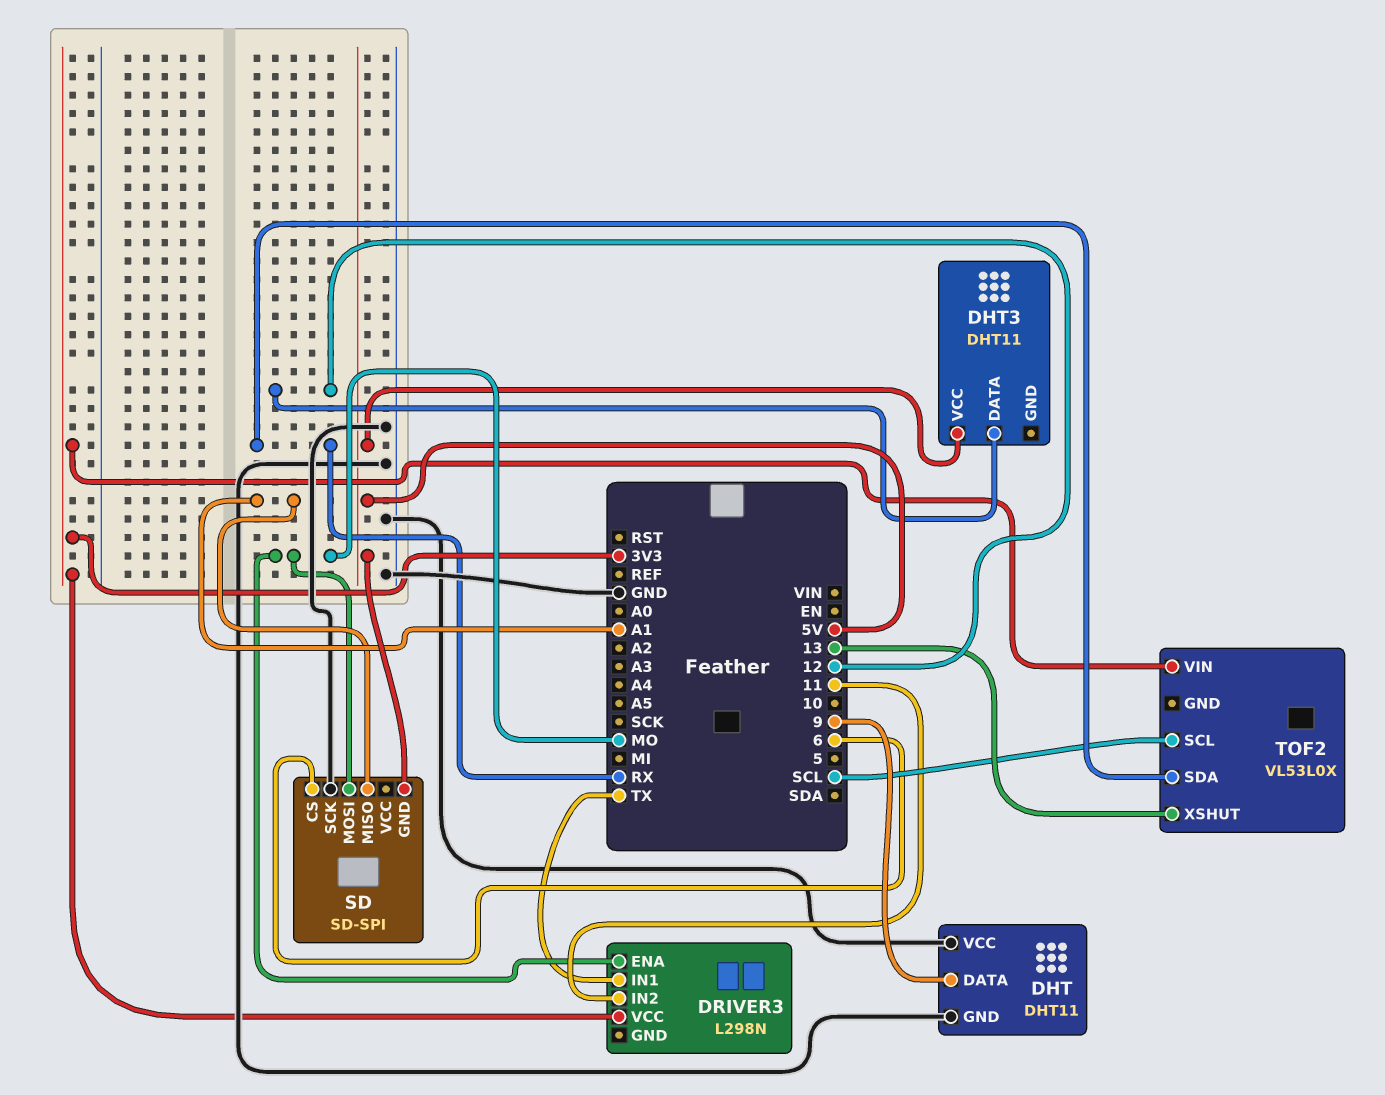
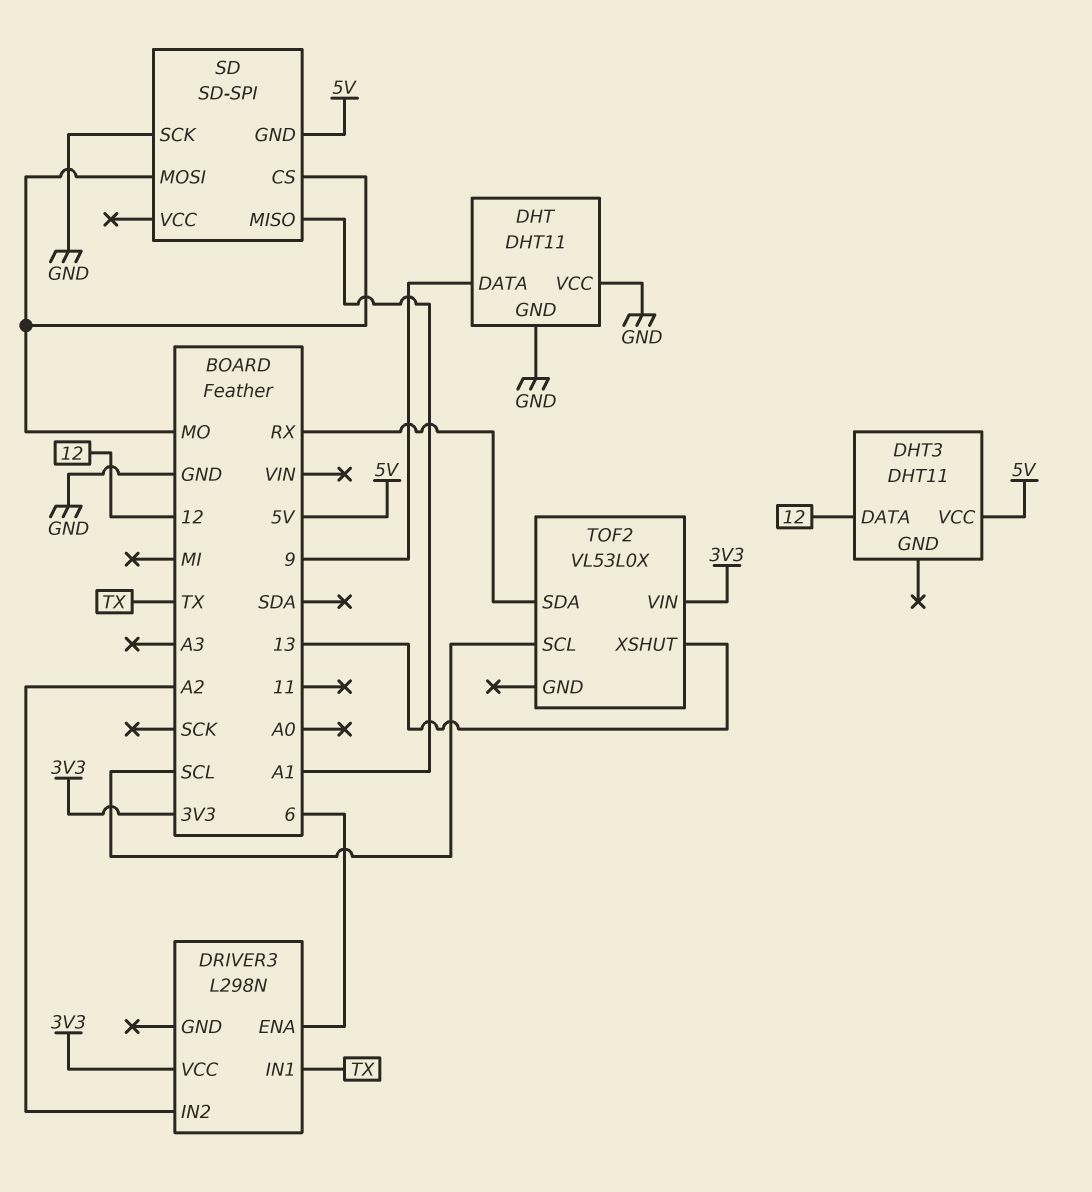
DRIVER3 pin ENA: MO -> 6
DRIVER3 pin IN2: 11 -> A2
SD pin CS: 6 -> MO

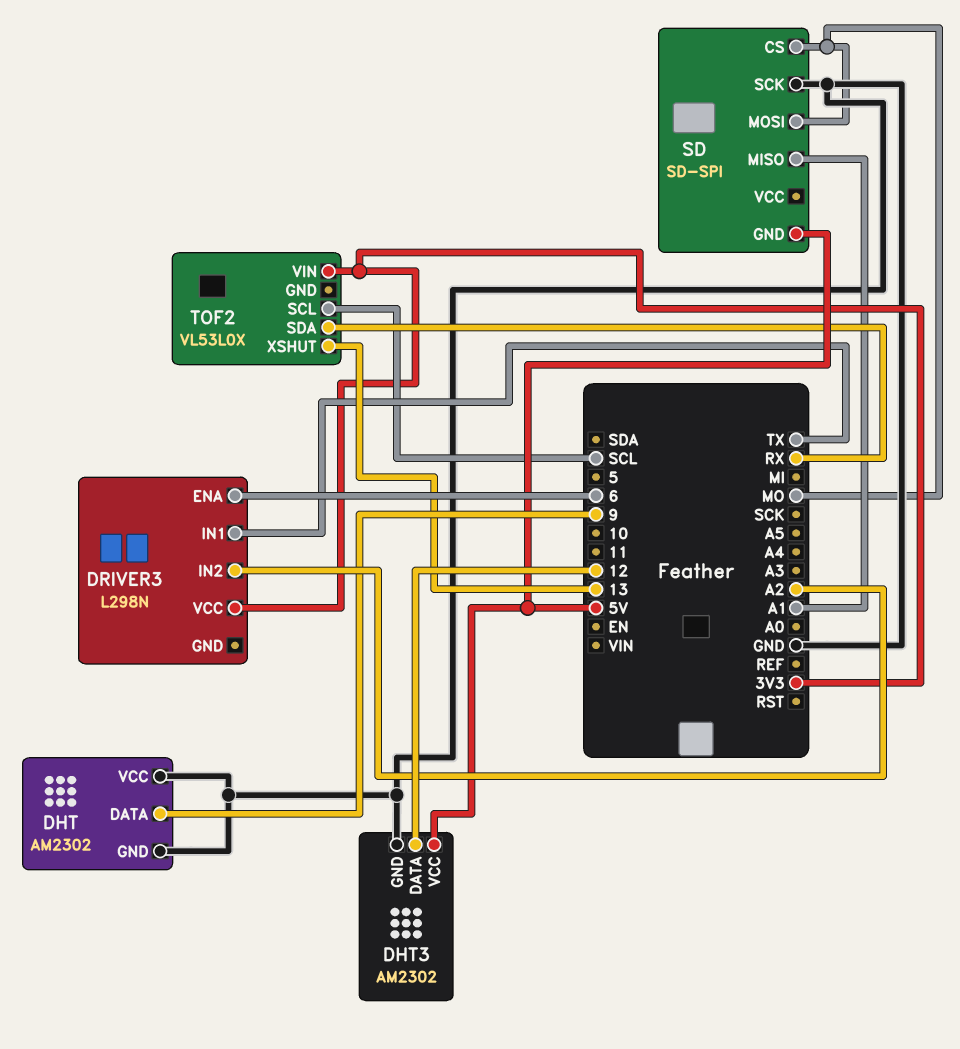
DHT: DHT11 -> AM2302
DHT3: DHT11 -> AM2302
DHT3 pin GND: none -> GND

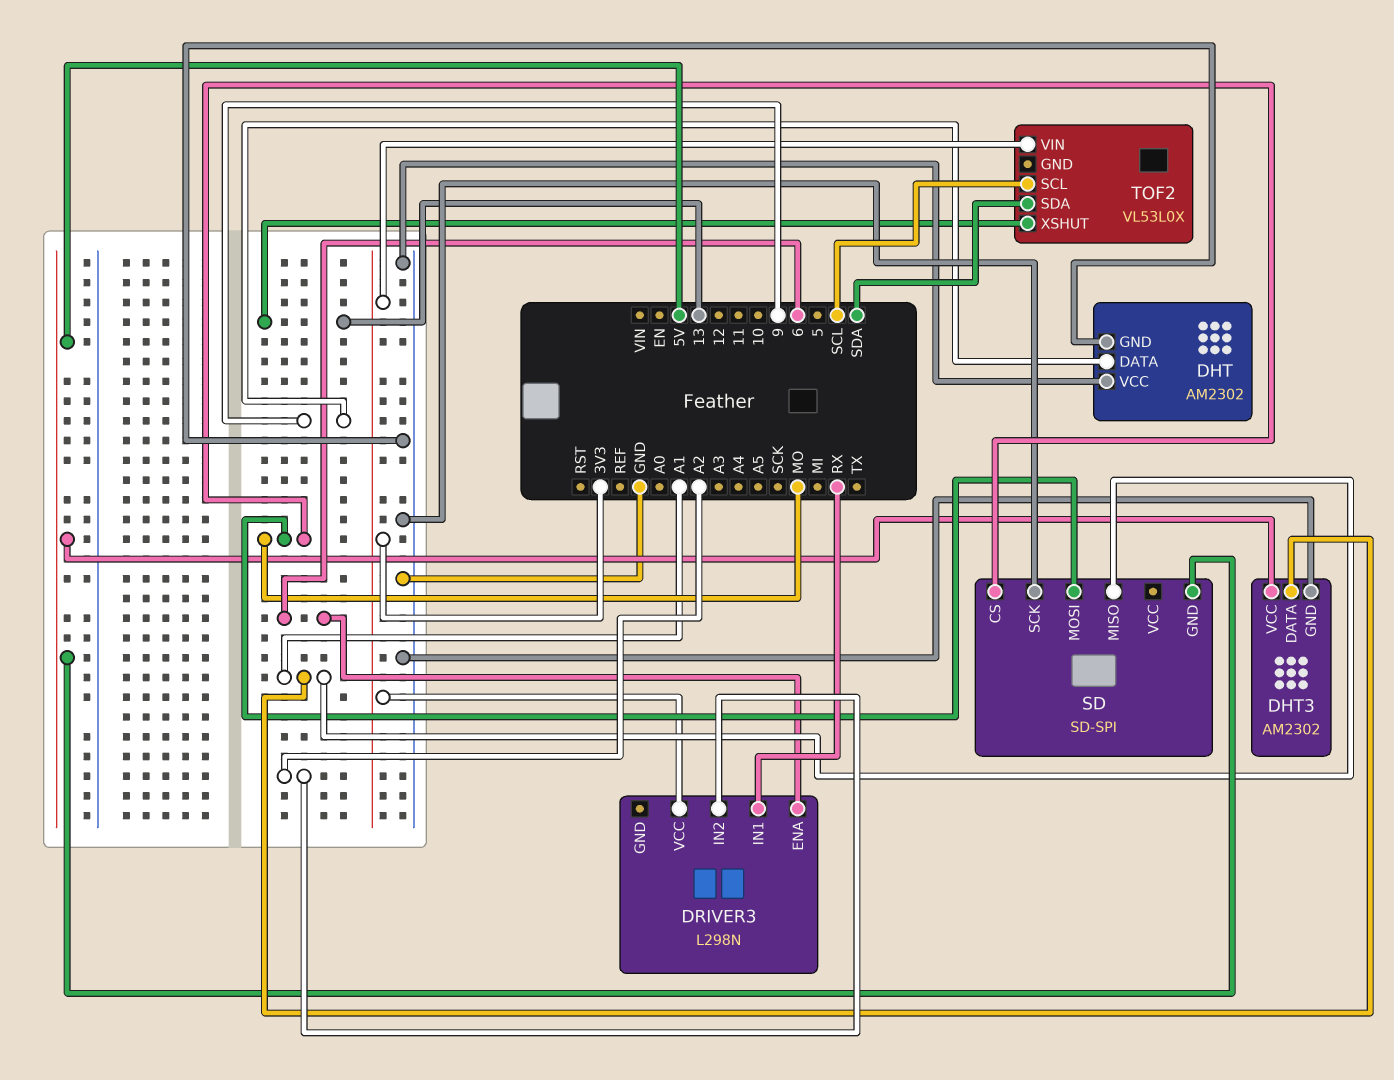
DHT3 pin DATA: 12 -> A1
DRIVER3 pin IN1: TX -> RX
TOF2 pin SDA: RX -> SDA

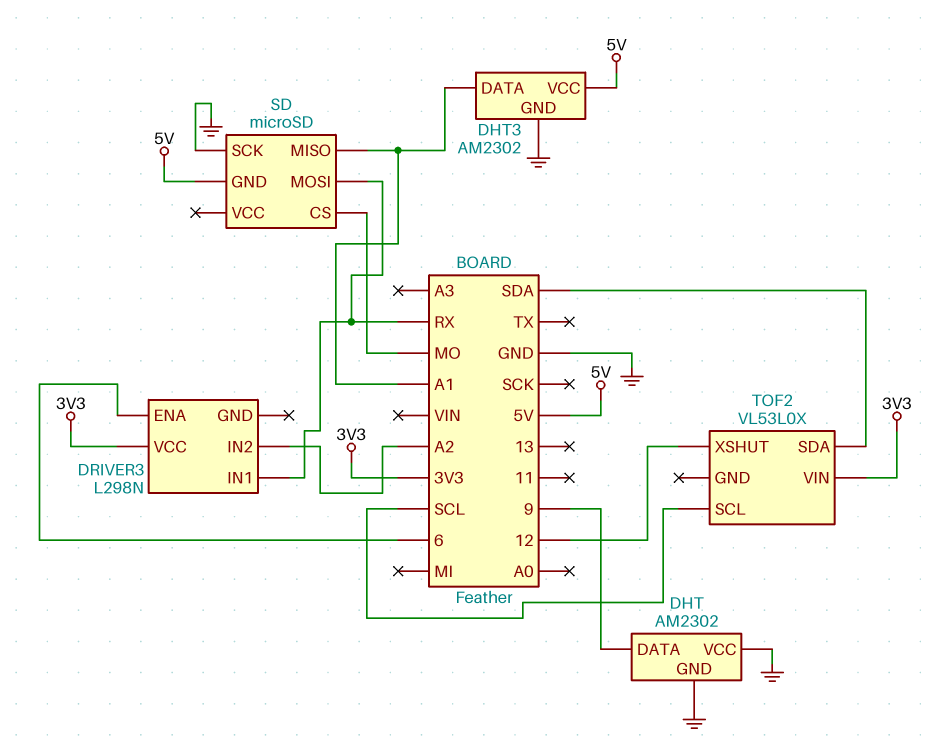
SD: SD-SPI -> microSD
SD pin MOSI: MO -> RX
TOF2 pin XSHUT: 13 -> 12

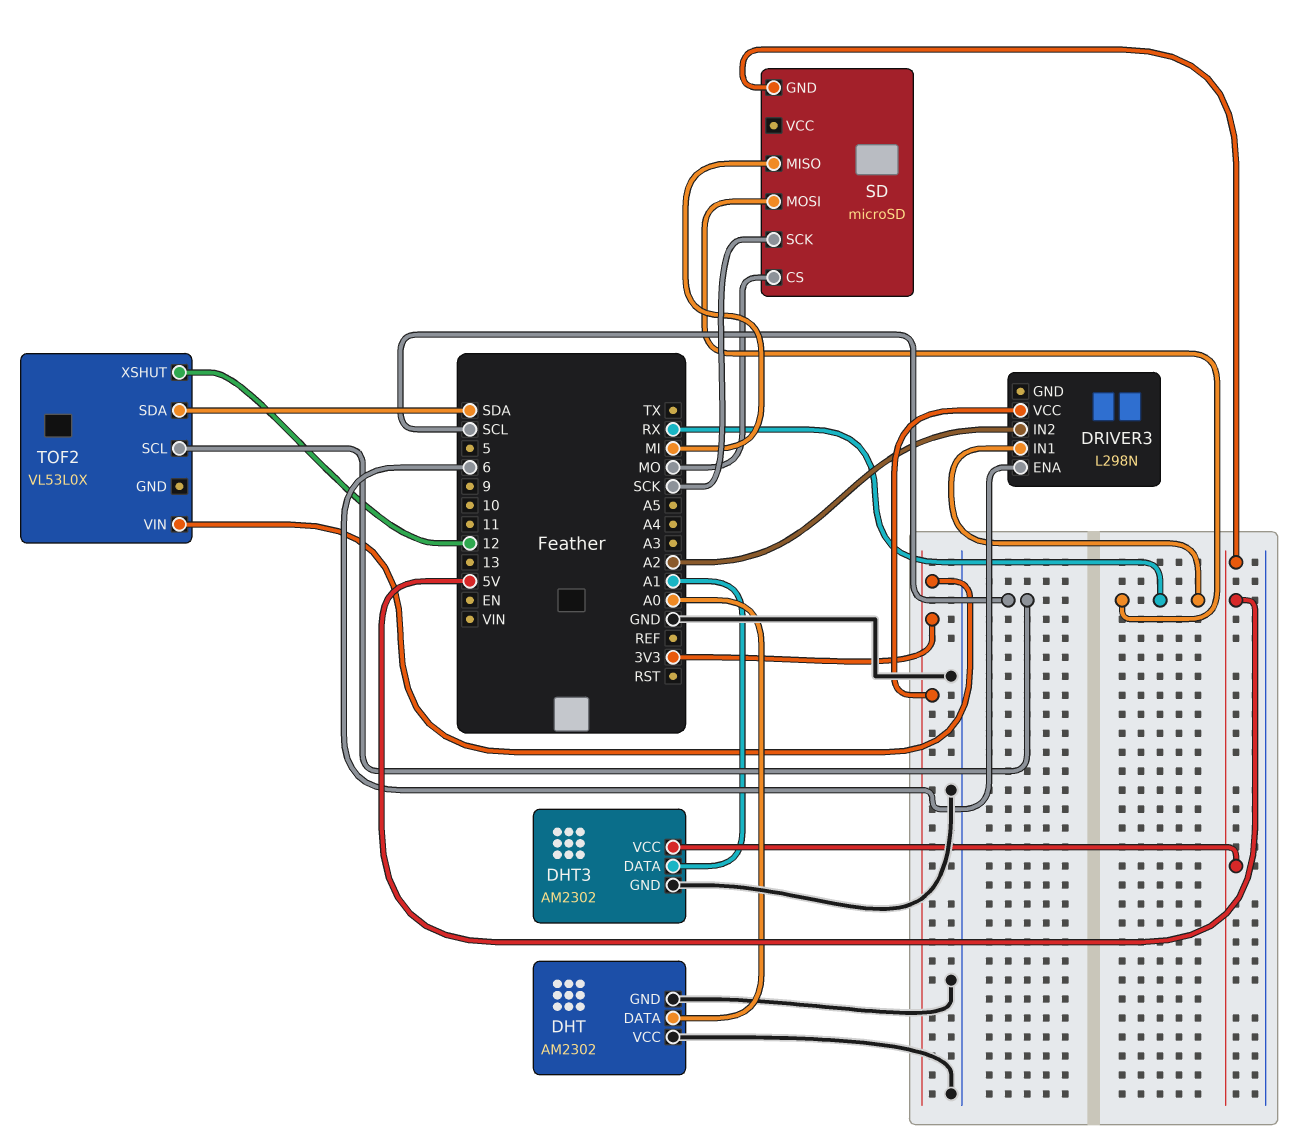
DHT pin DATA: 9 -> A0
SD pin MISO: A1 -> MI
SD pin SCK: GND -> SCK

